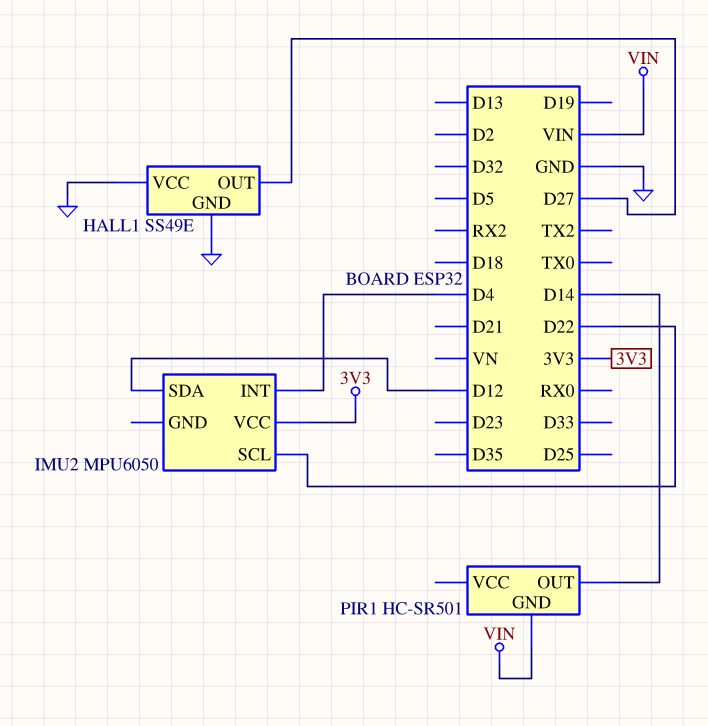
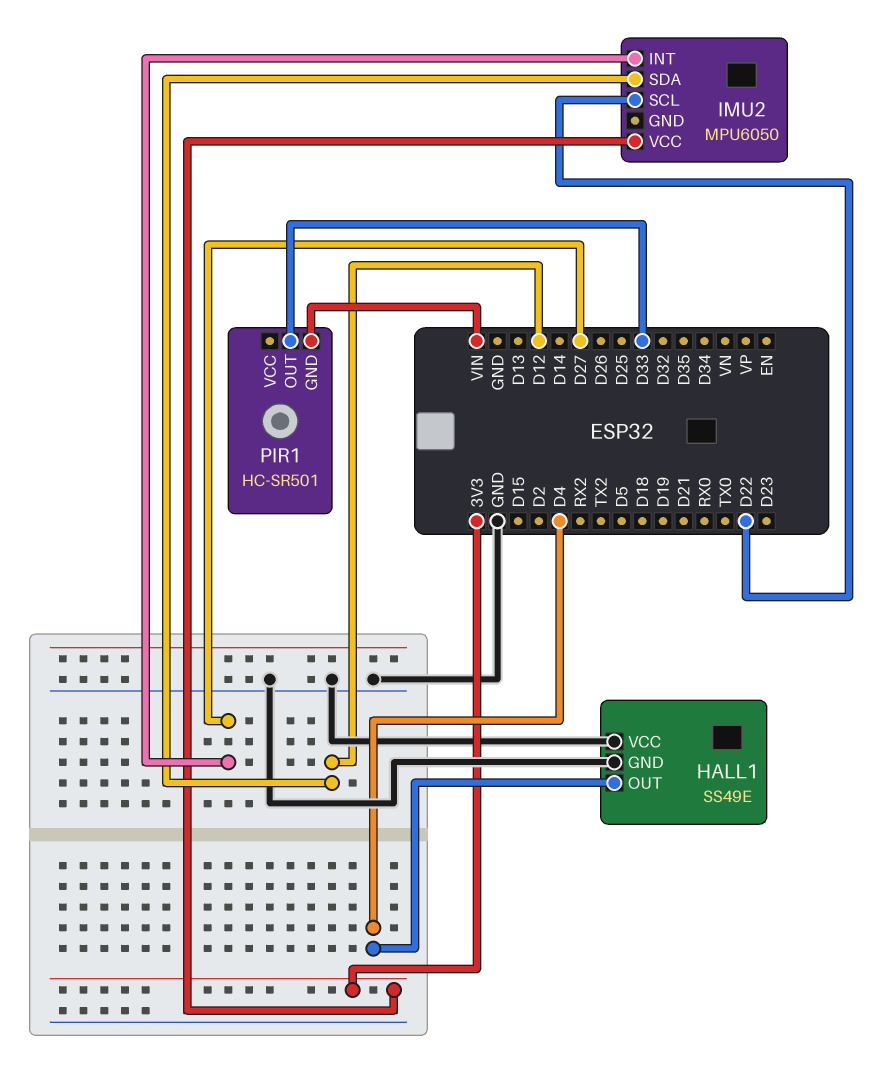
HALL1 pin OUT: D27 -> D4
IMU2 pin INT: D4 -> D27
PIR1 pin OUT: D14 -> D33

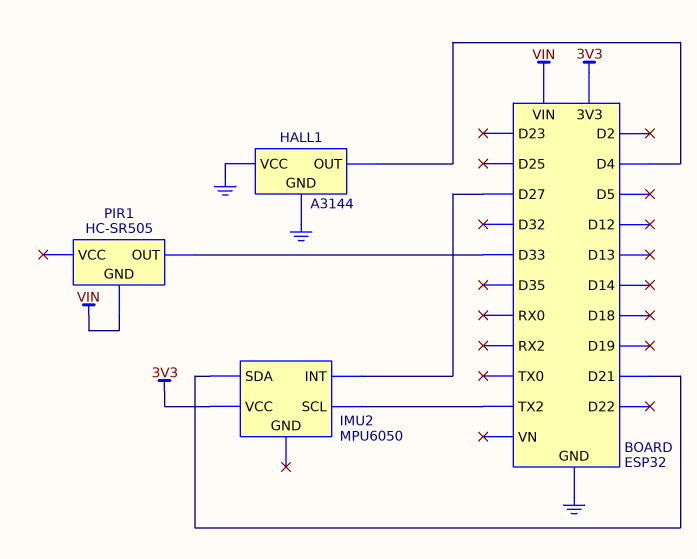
HALL1: SS49E -> A3144
IMU2 pin SCL: D22 -> TX2
IMU2 pin SDA: D12 -> D21
PIR1: HC-SR501 -> HC-SR505

